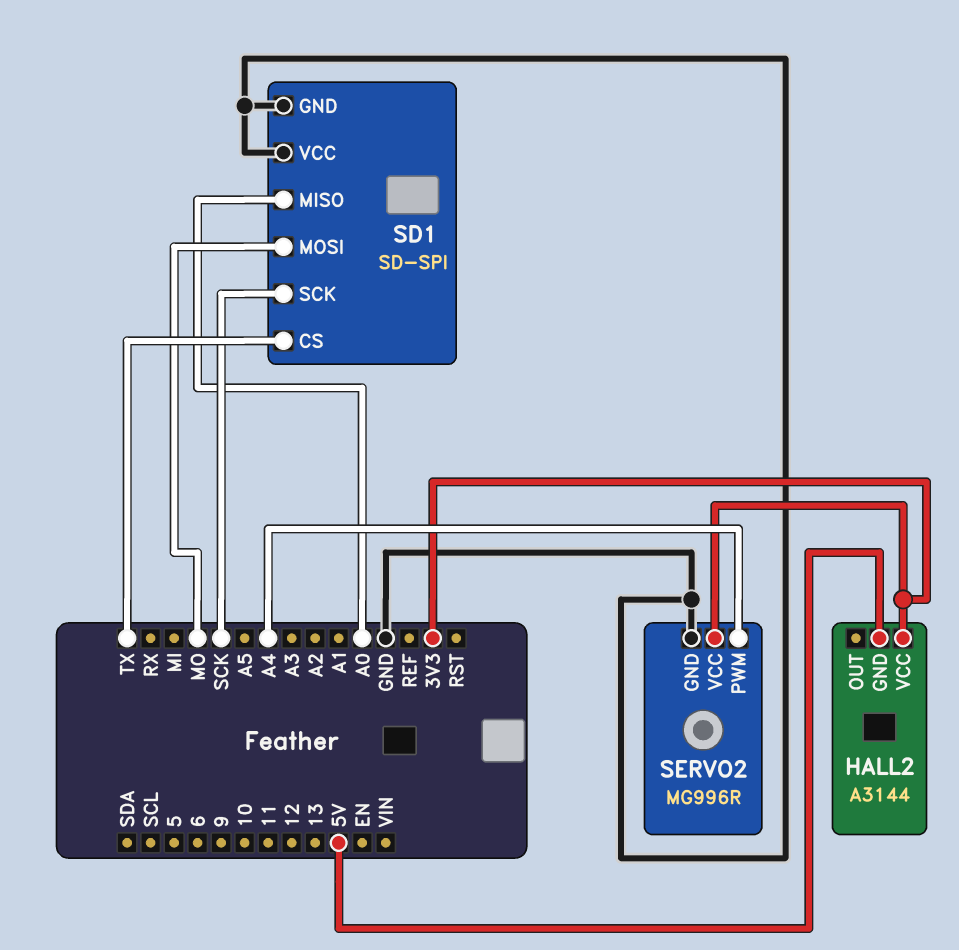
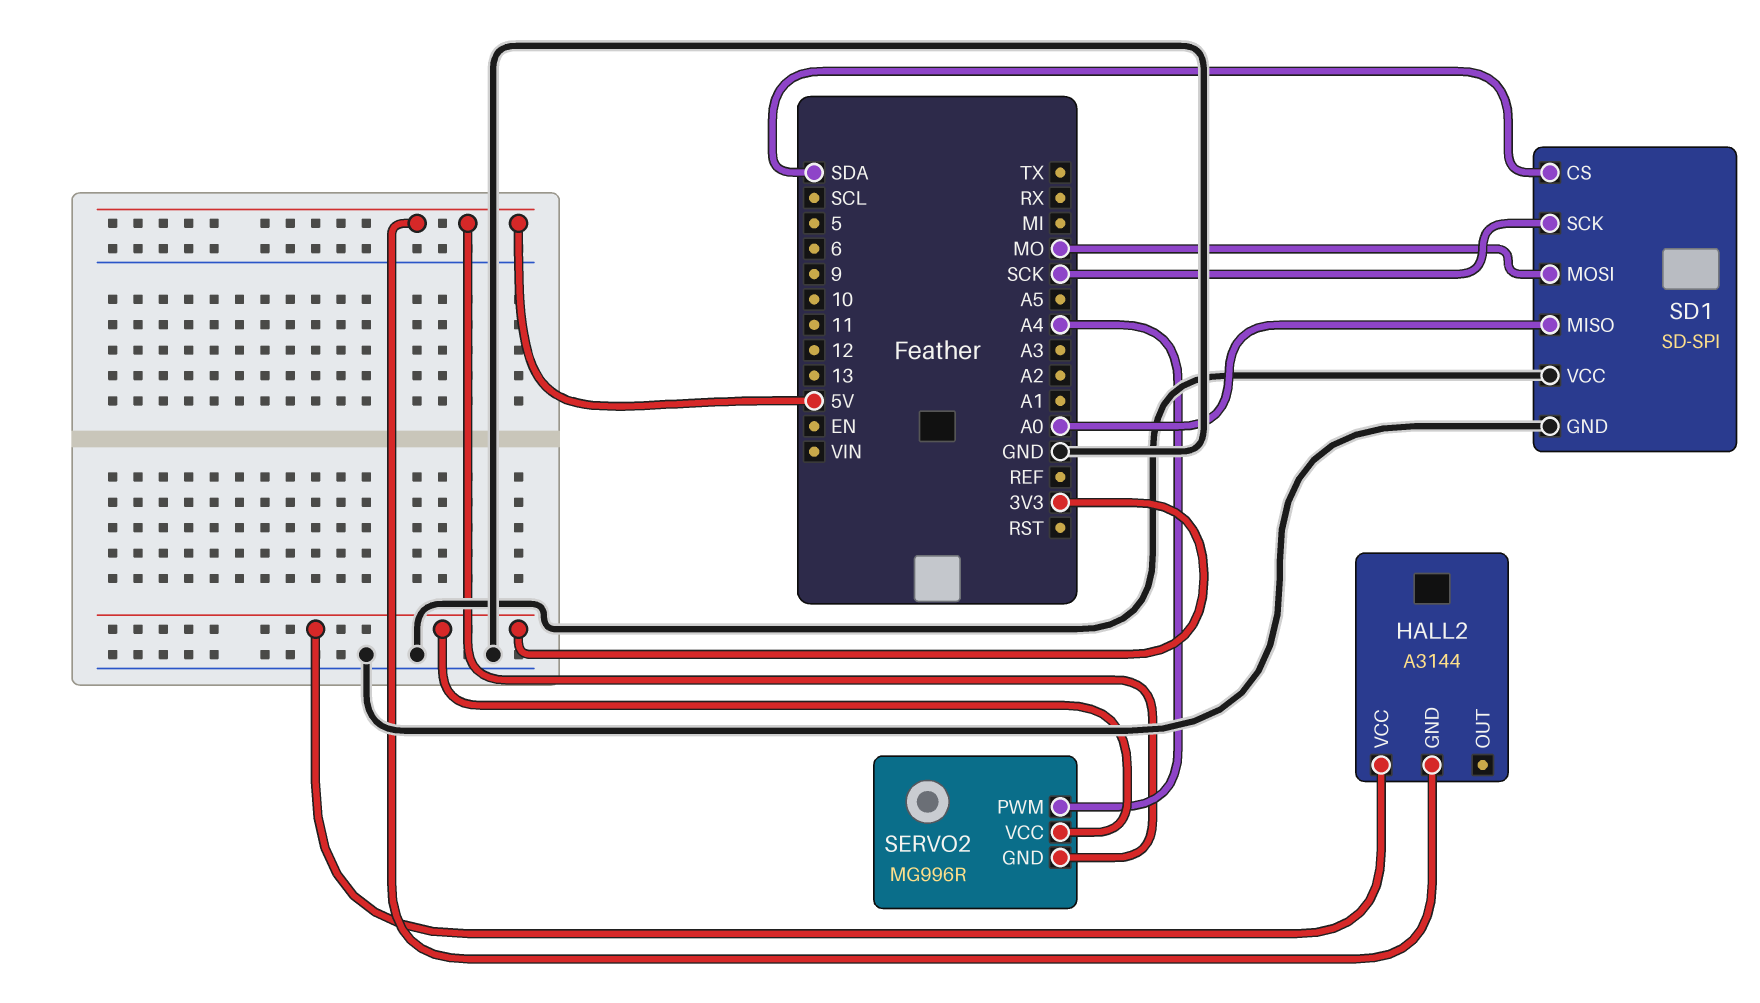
SD1 pin CS: TX -> SDA
SERVO2 pin GND: GND -> 5V

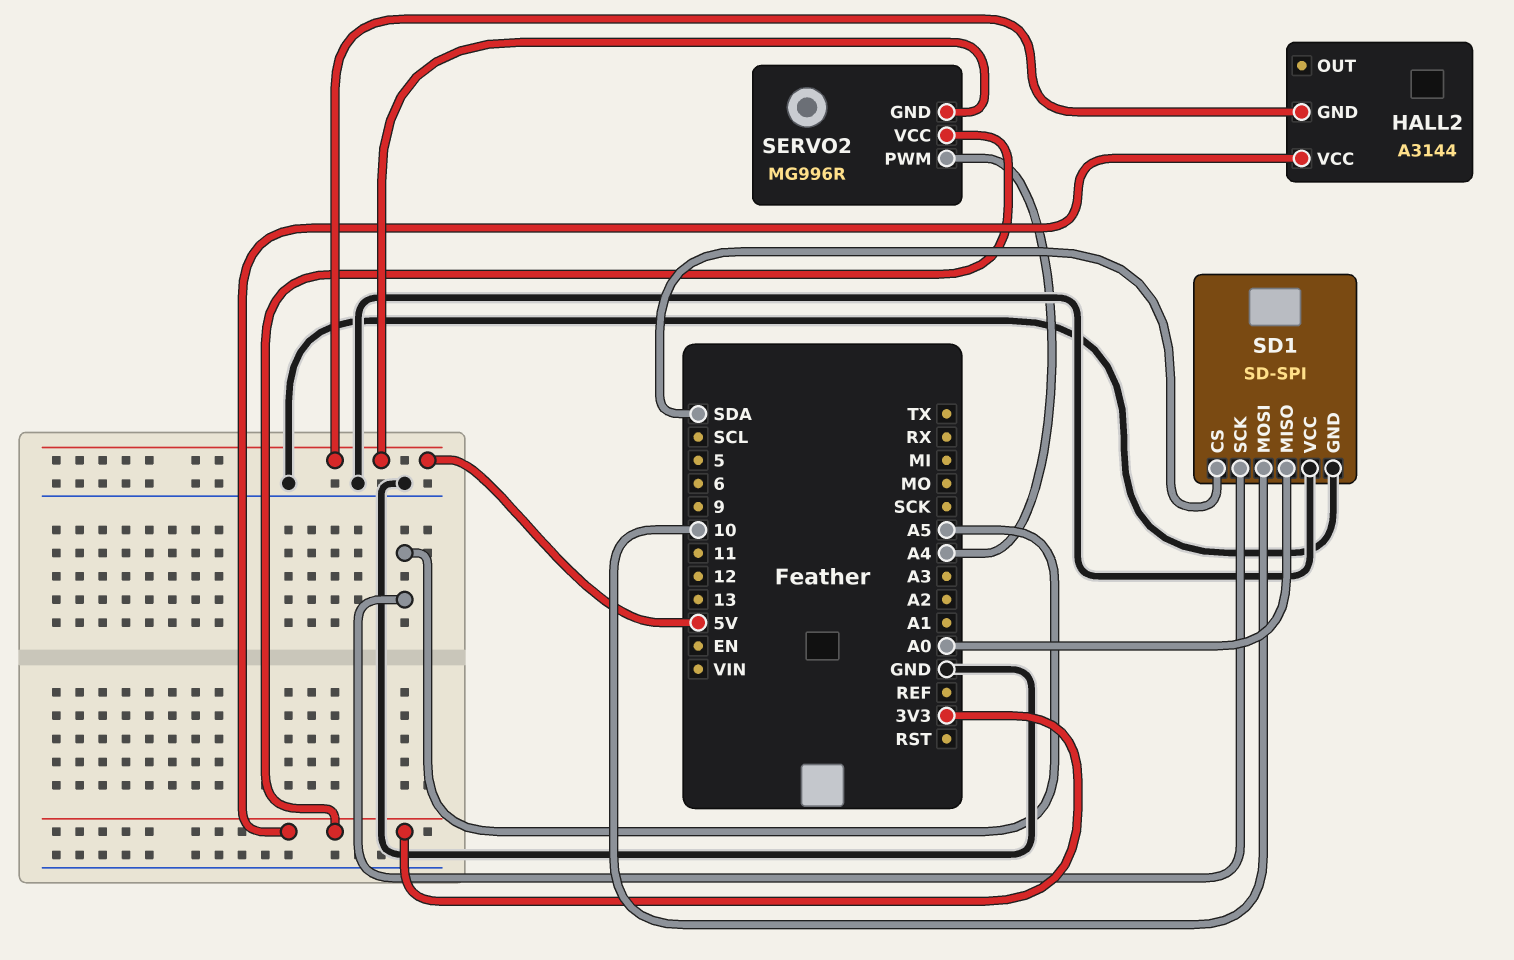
SD1 pin MOSI: MO -> 10
SD1 pin SCK: SCK -> A5

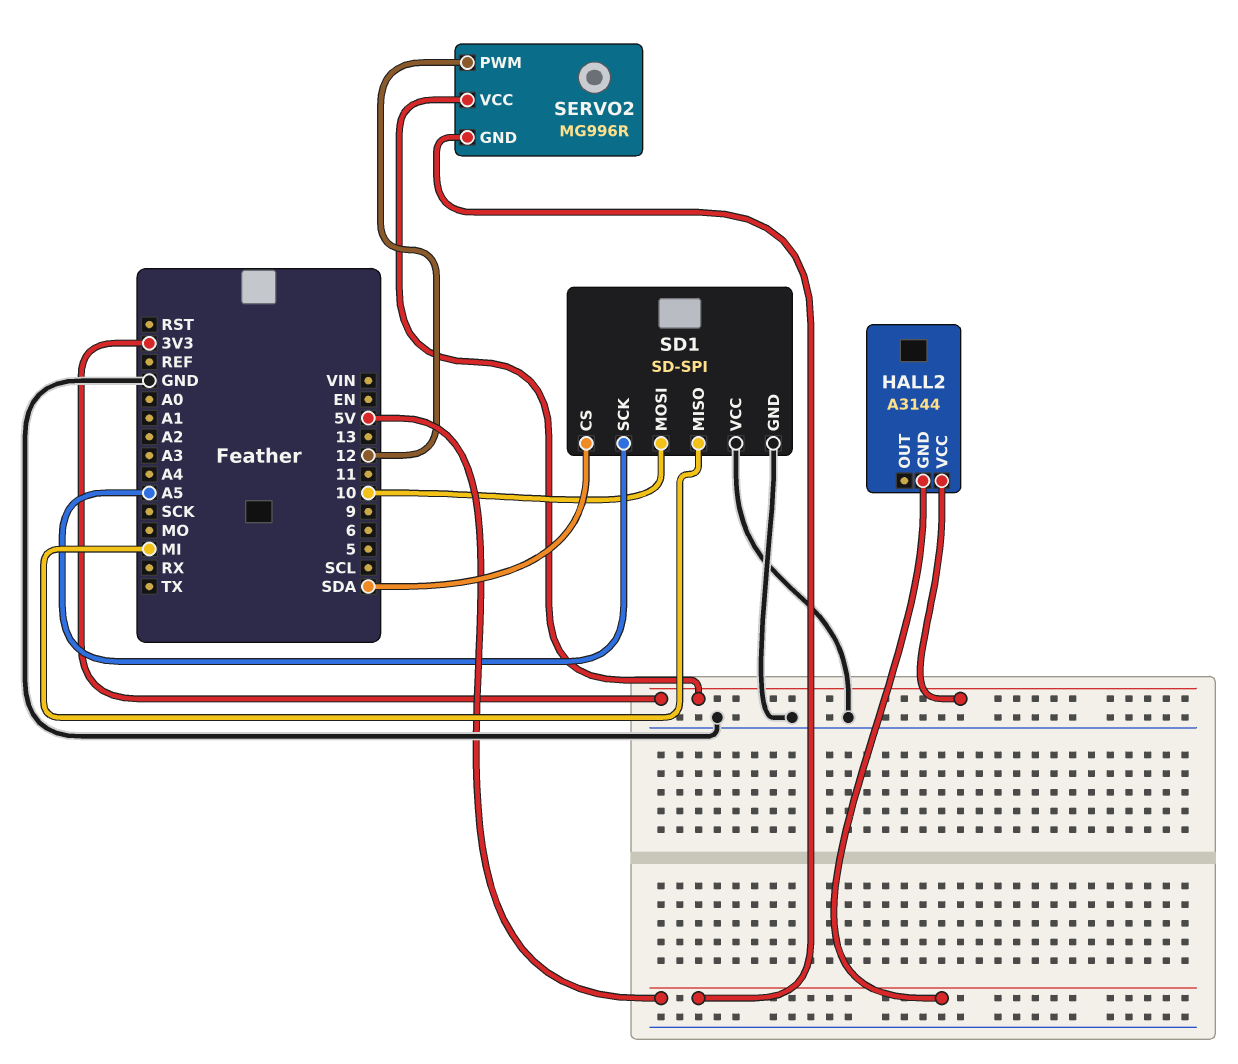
SD1 pin MISO: A0 -> MI
SERVO2 pin PWM: A4 -> 12

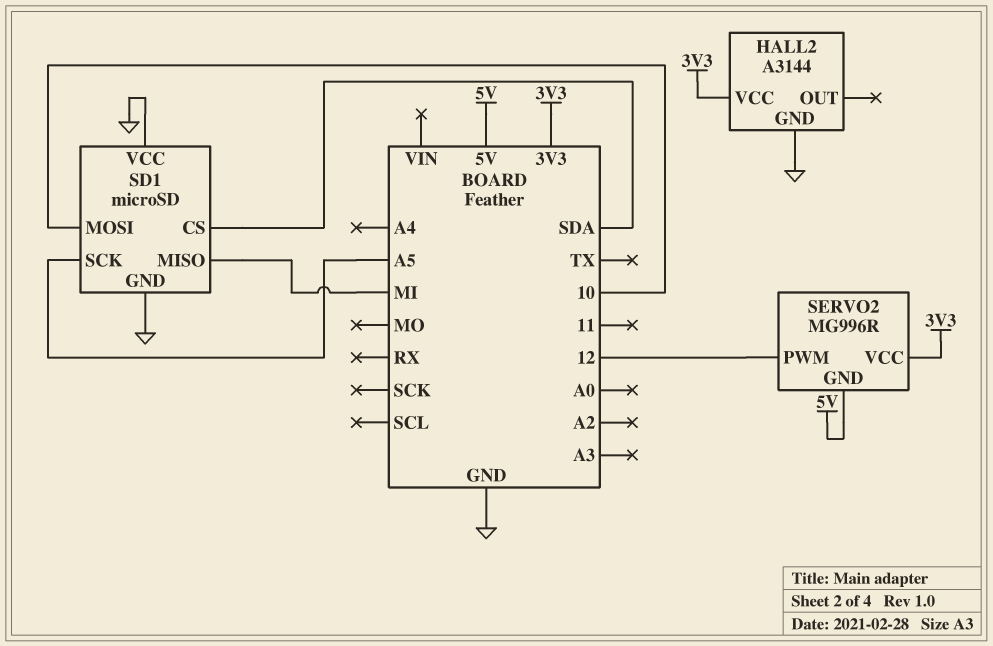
HALL2 pin GND: 5V -> GND
SD1: SD-SPI -> microSD

